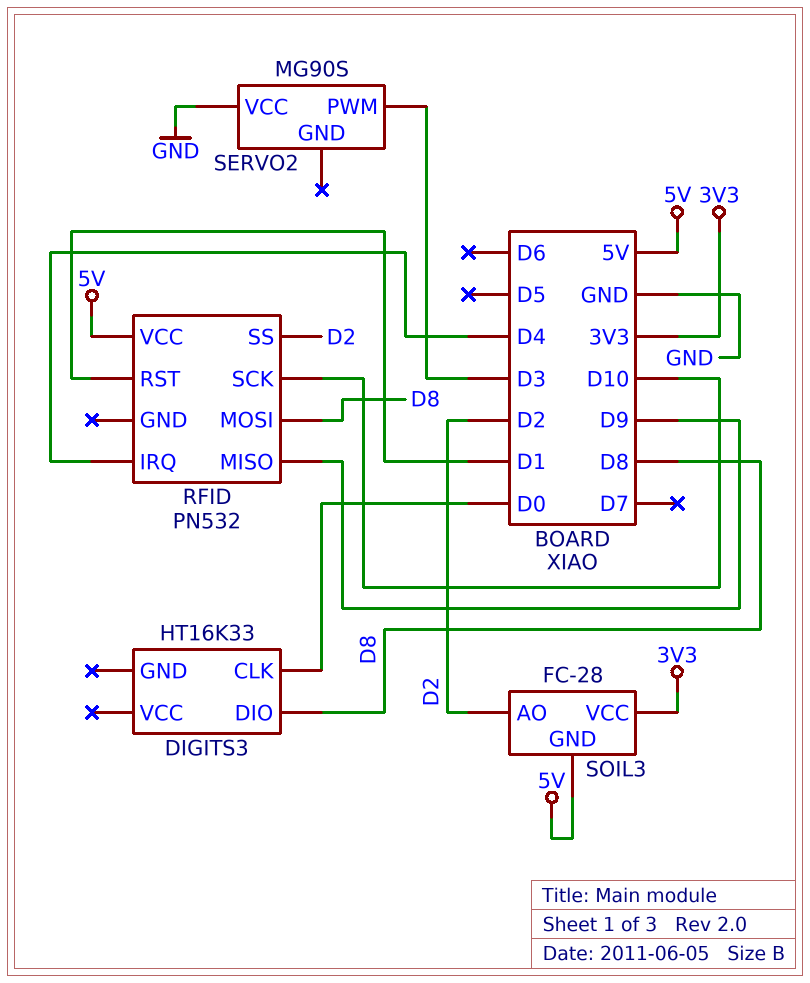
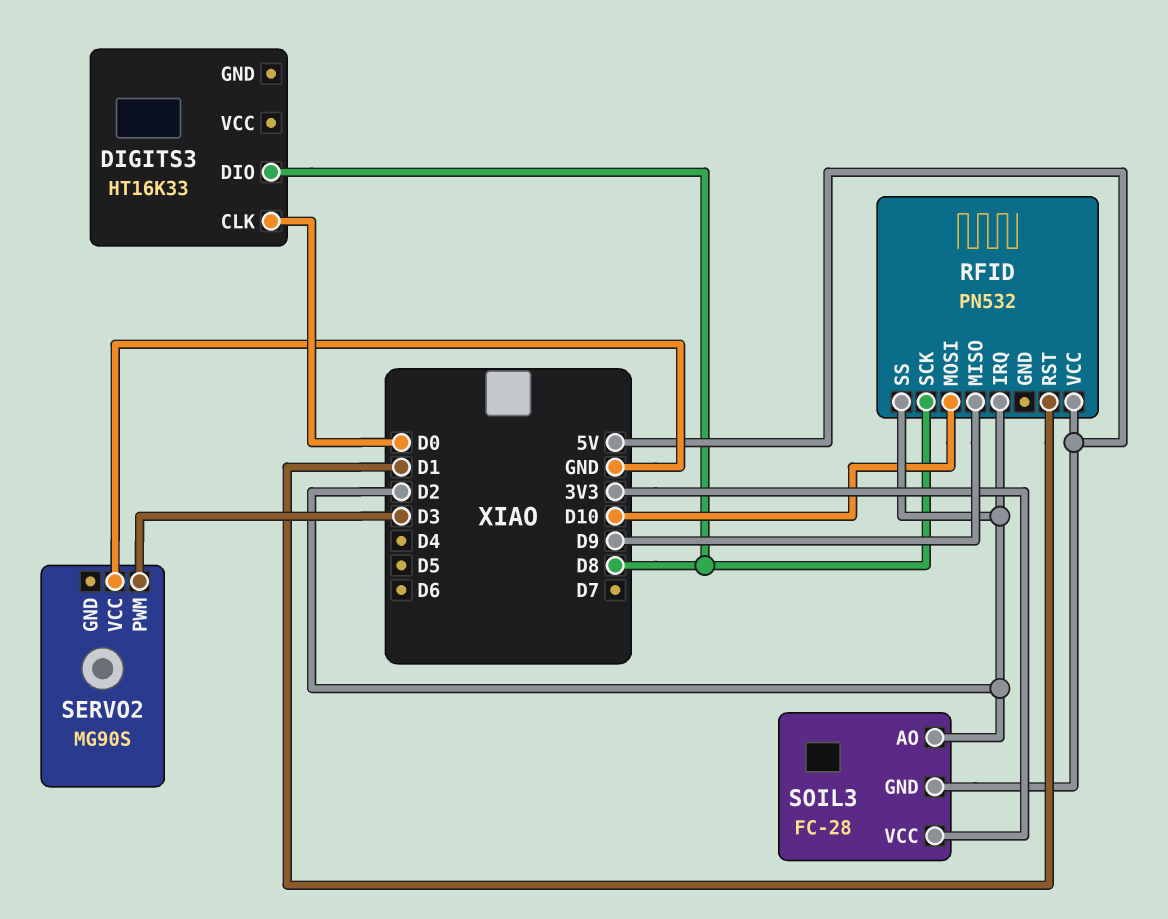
RFID pin IRQ: D4 -> D2
RFID pin MOSI: D8 -> D10
RFID pin SCK: D10 -> D8

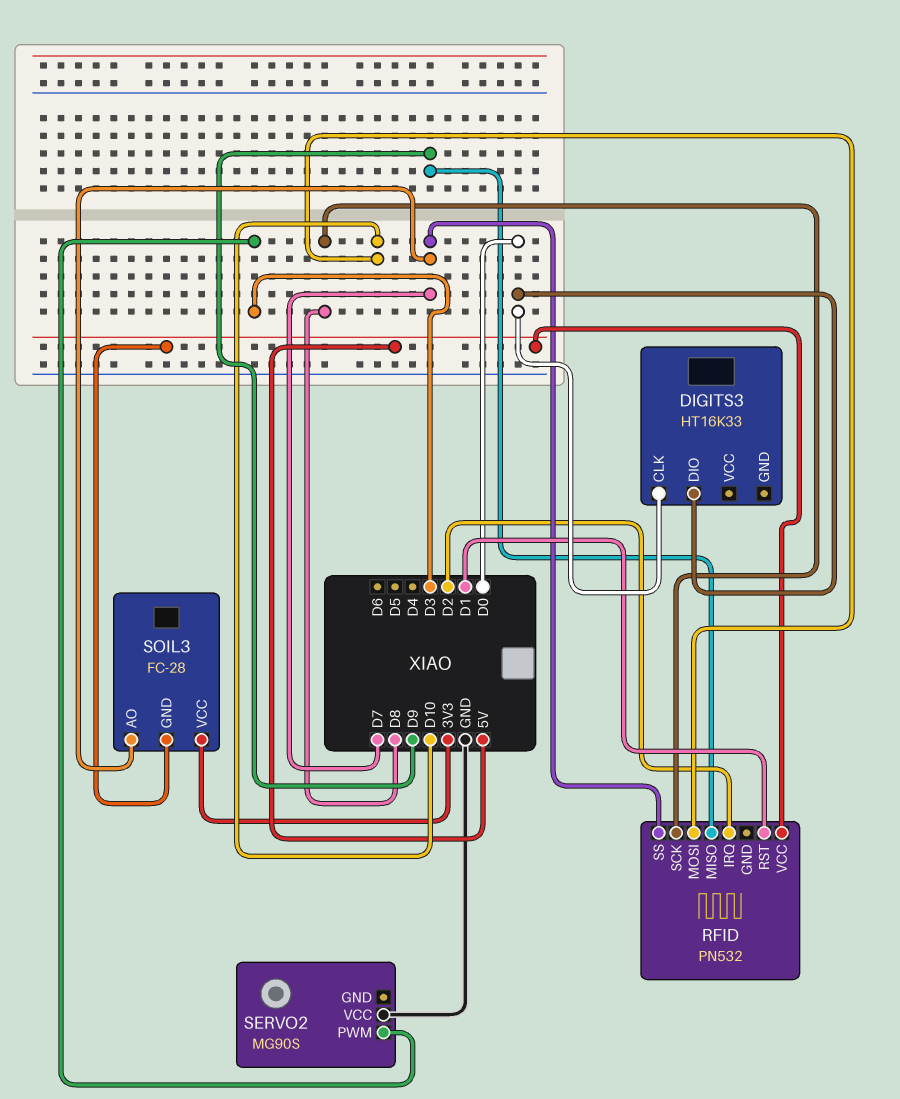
DIGITS3 pin DIO: D8 -> D0
RFID pin SS: D2 -> D7
SOIL3 pin AO: D2 -> D7

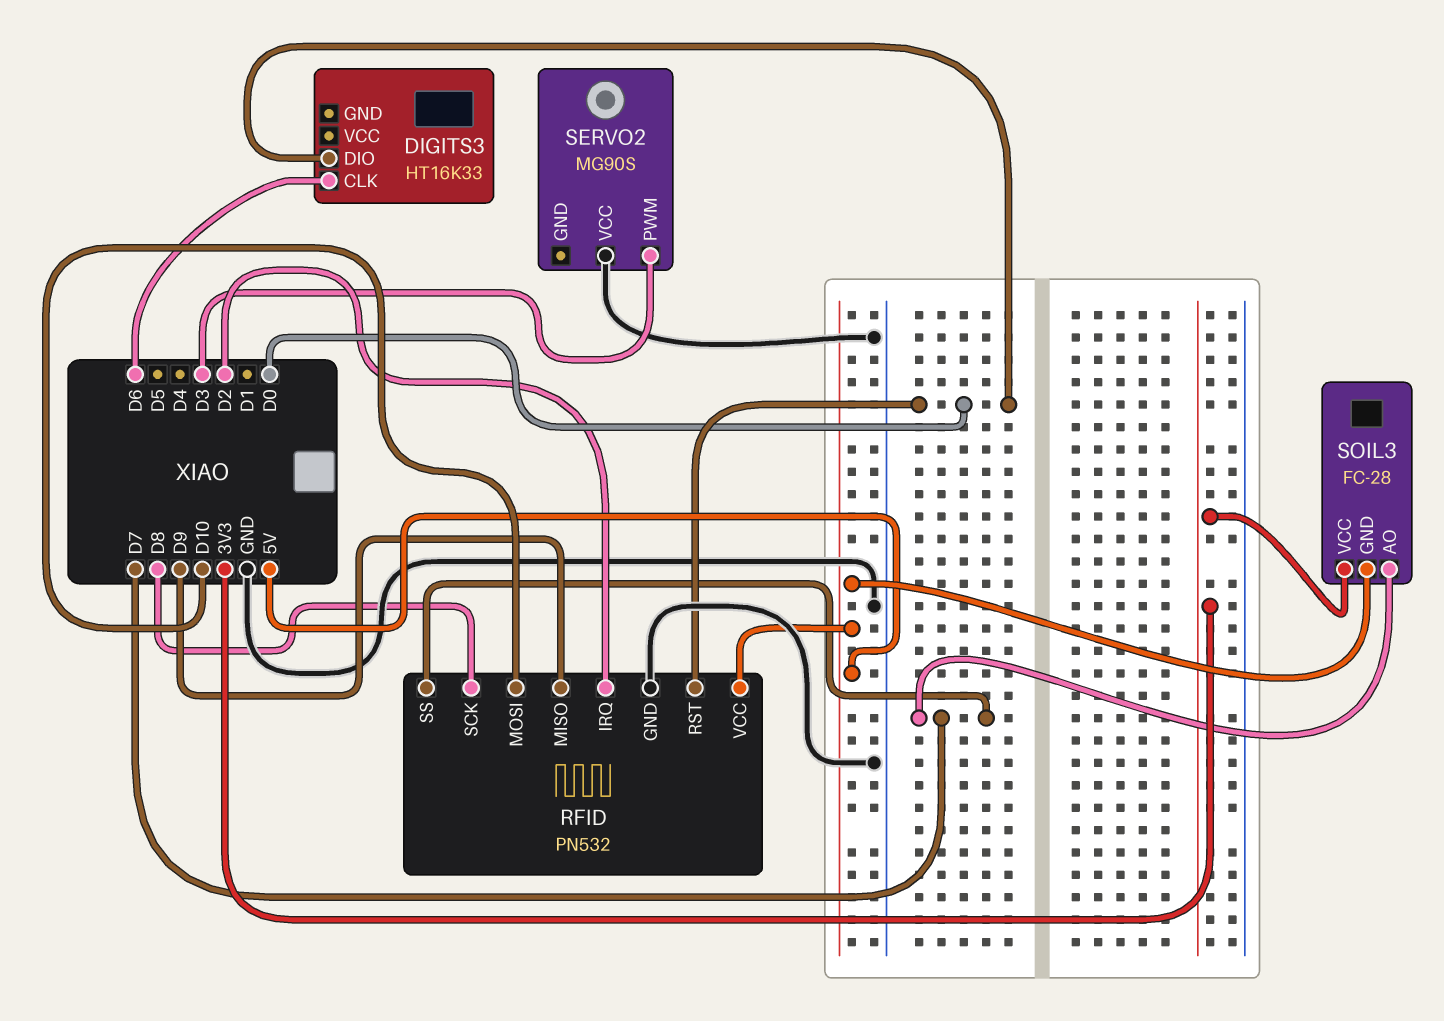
DIGITS3 pin CLK: D0 -> D6
RFID pin GND: none -> GND
RFID pin RST: D1 -> D0

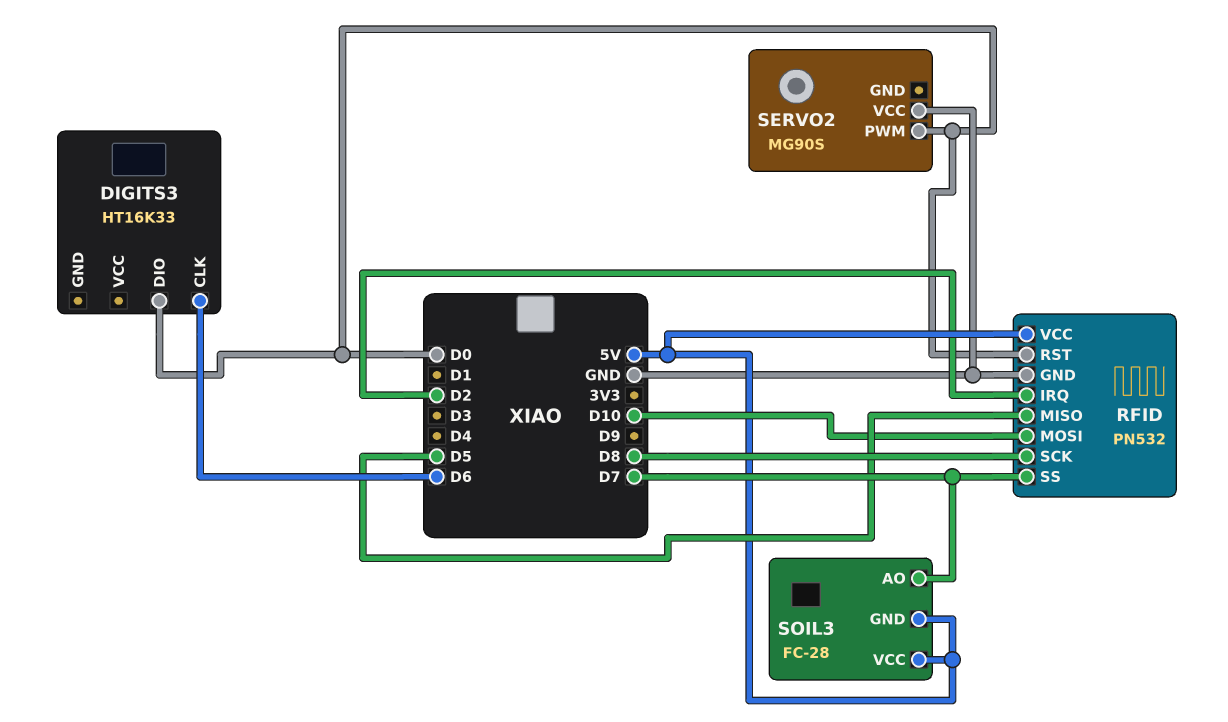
RFID pin MISO: D9 -> D5
SERVO2 pin PWM: D3 -> D0
SOIL3 pin VCC: 3V3 -> 5V

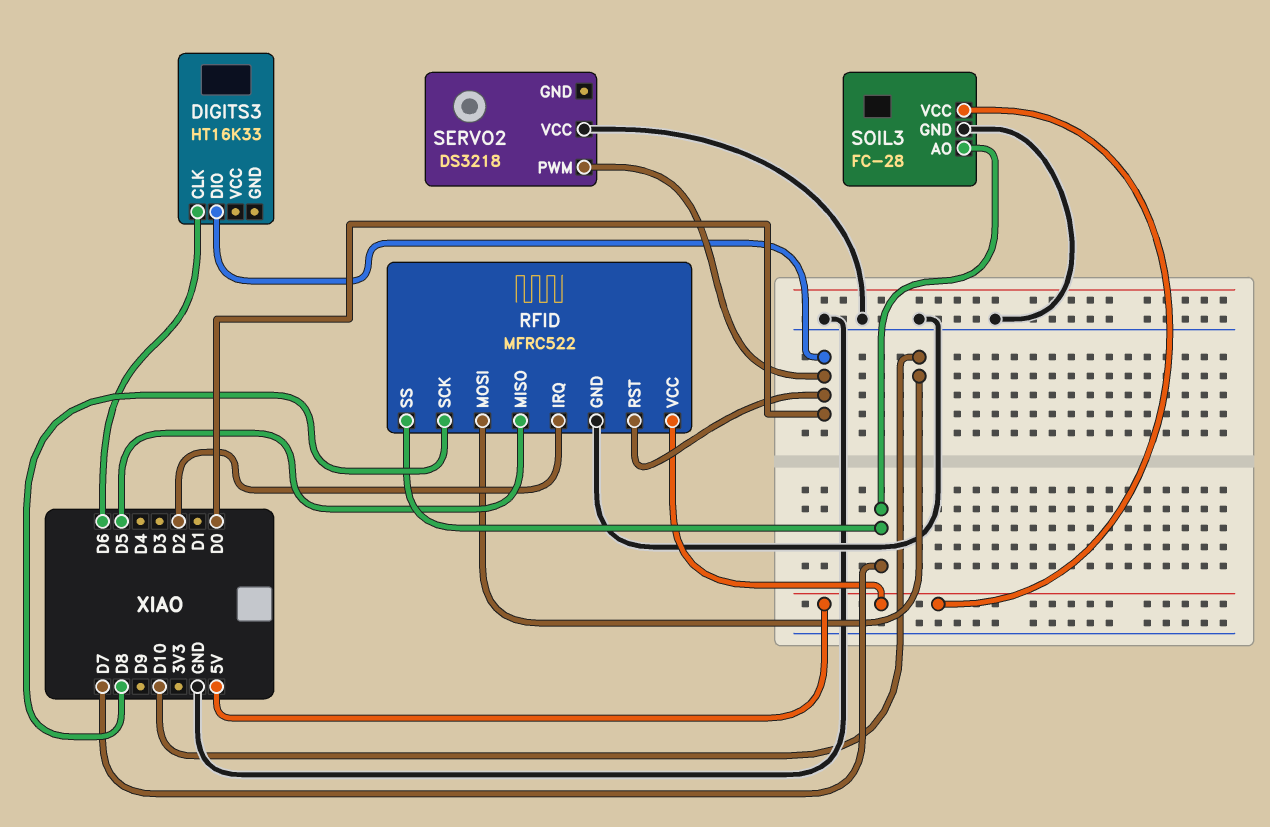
RFID: PN532 -> MFRC522
SERVO2: MG90S -> DS3218
SOIL3 pin GND: 5V -> GND

